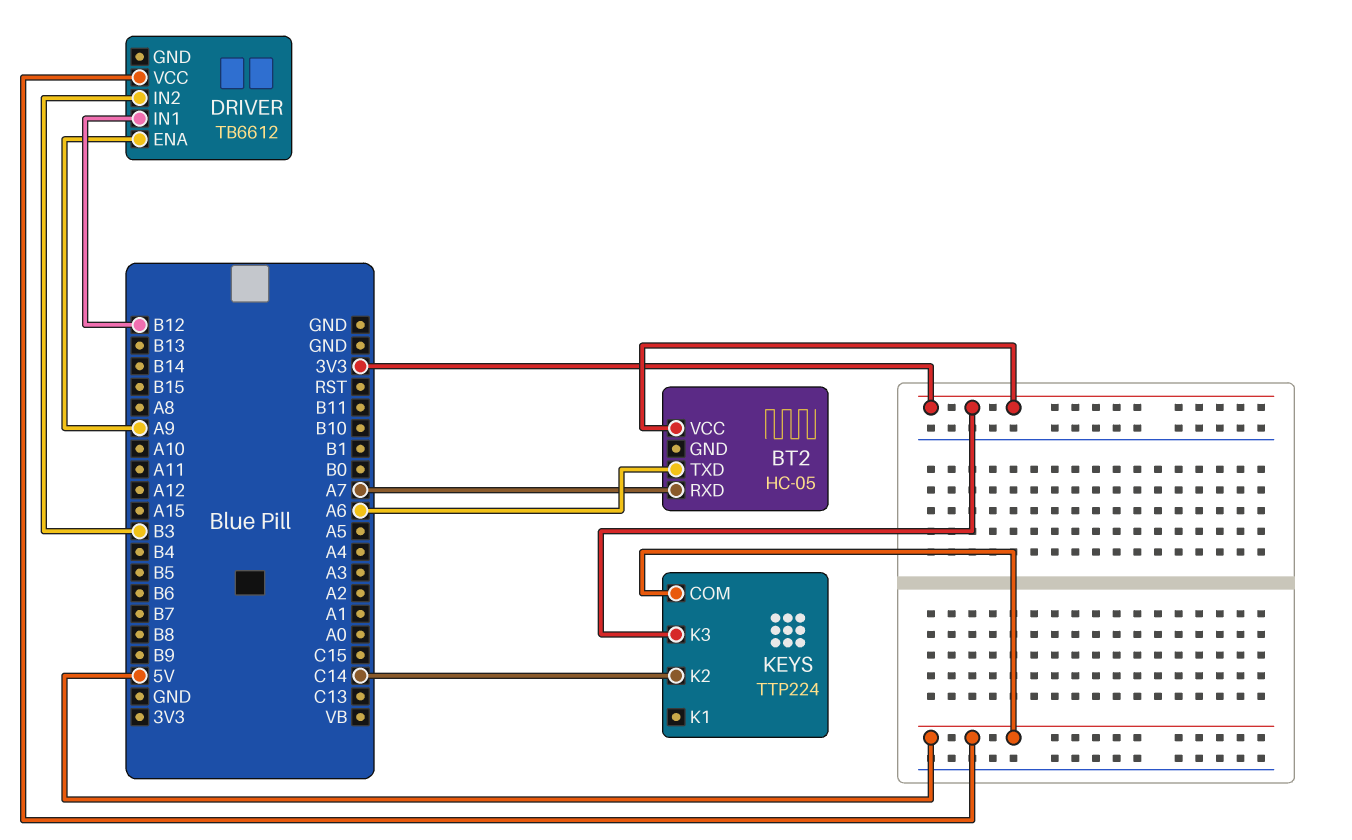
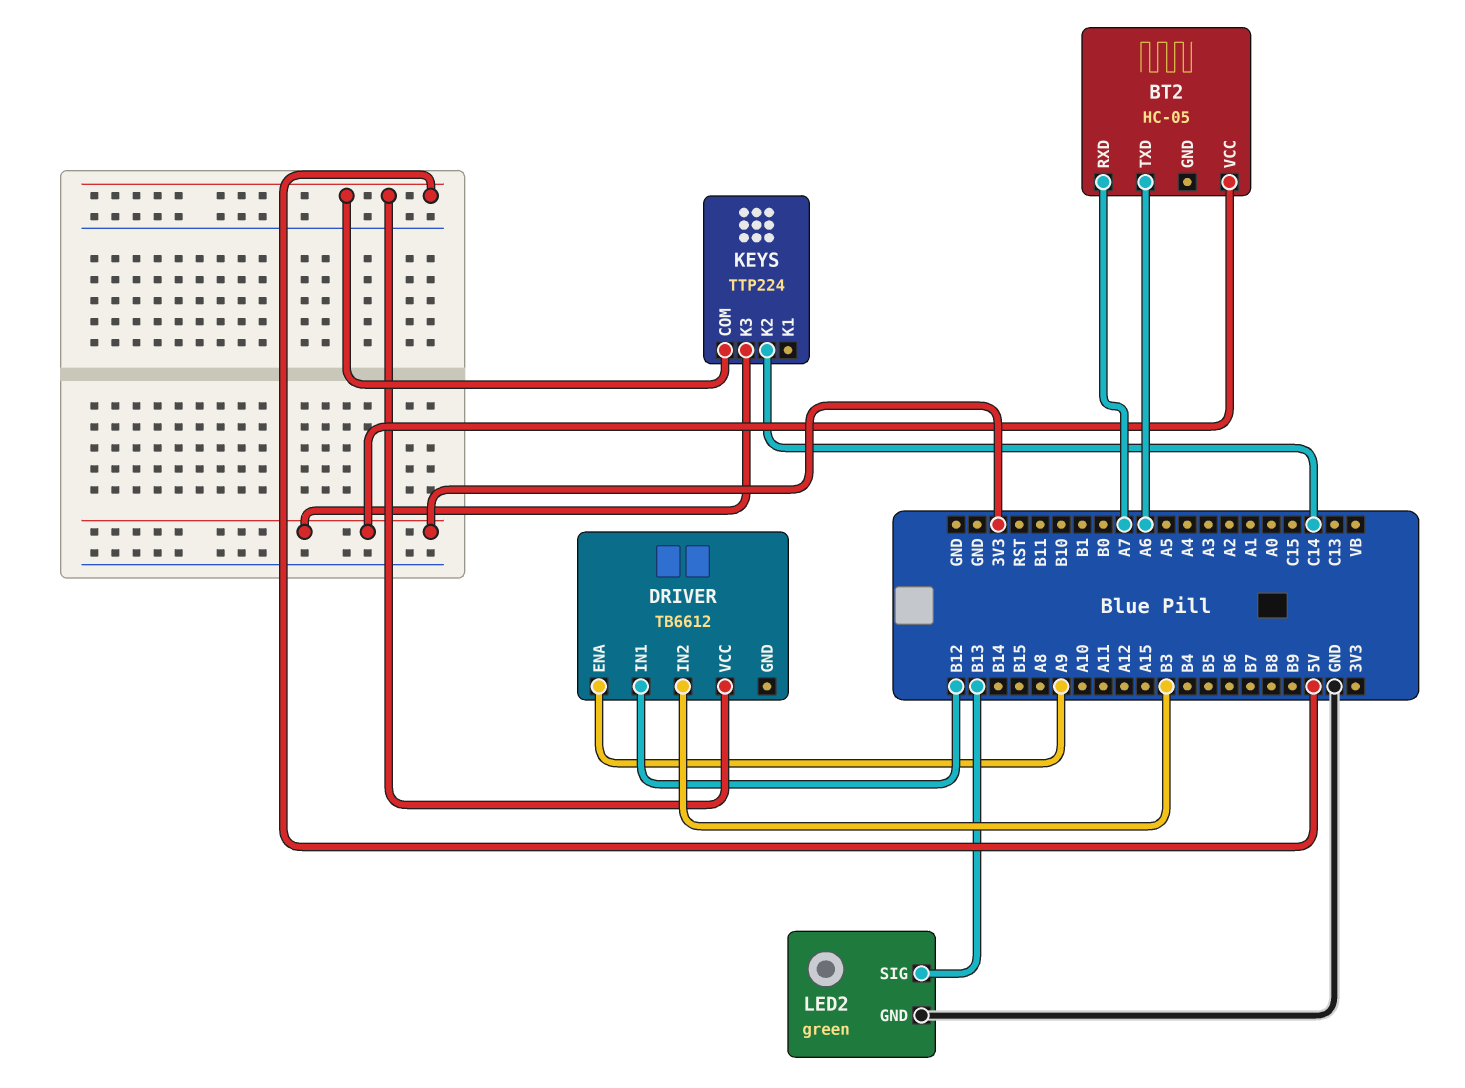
LED2: none -> green
LED2 pin GND: none -> GND
LED2 pin SIG: none -> B13

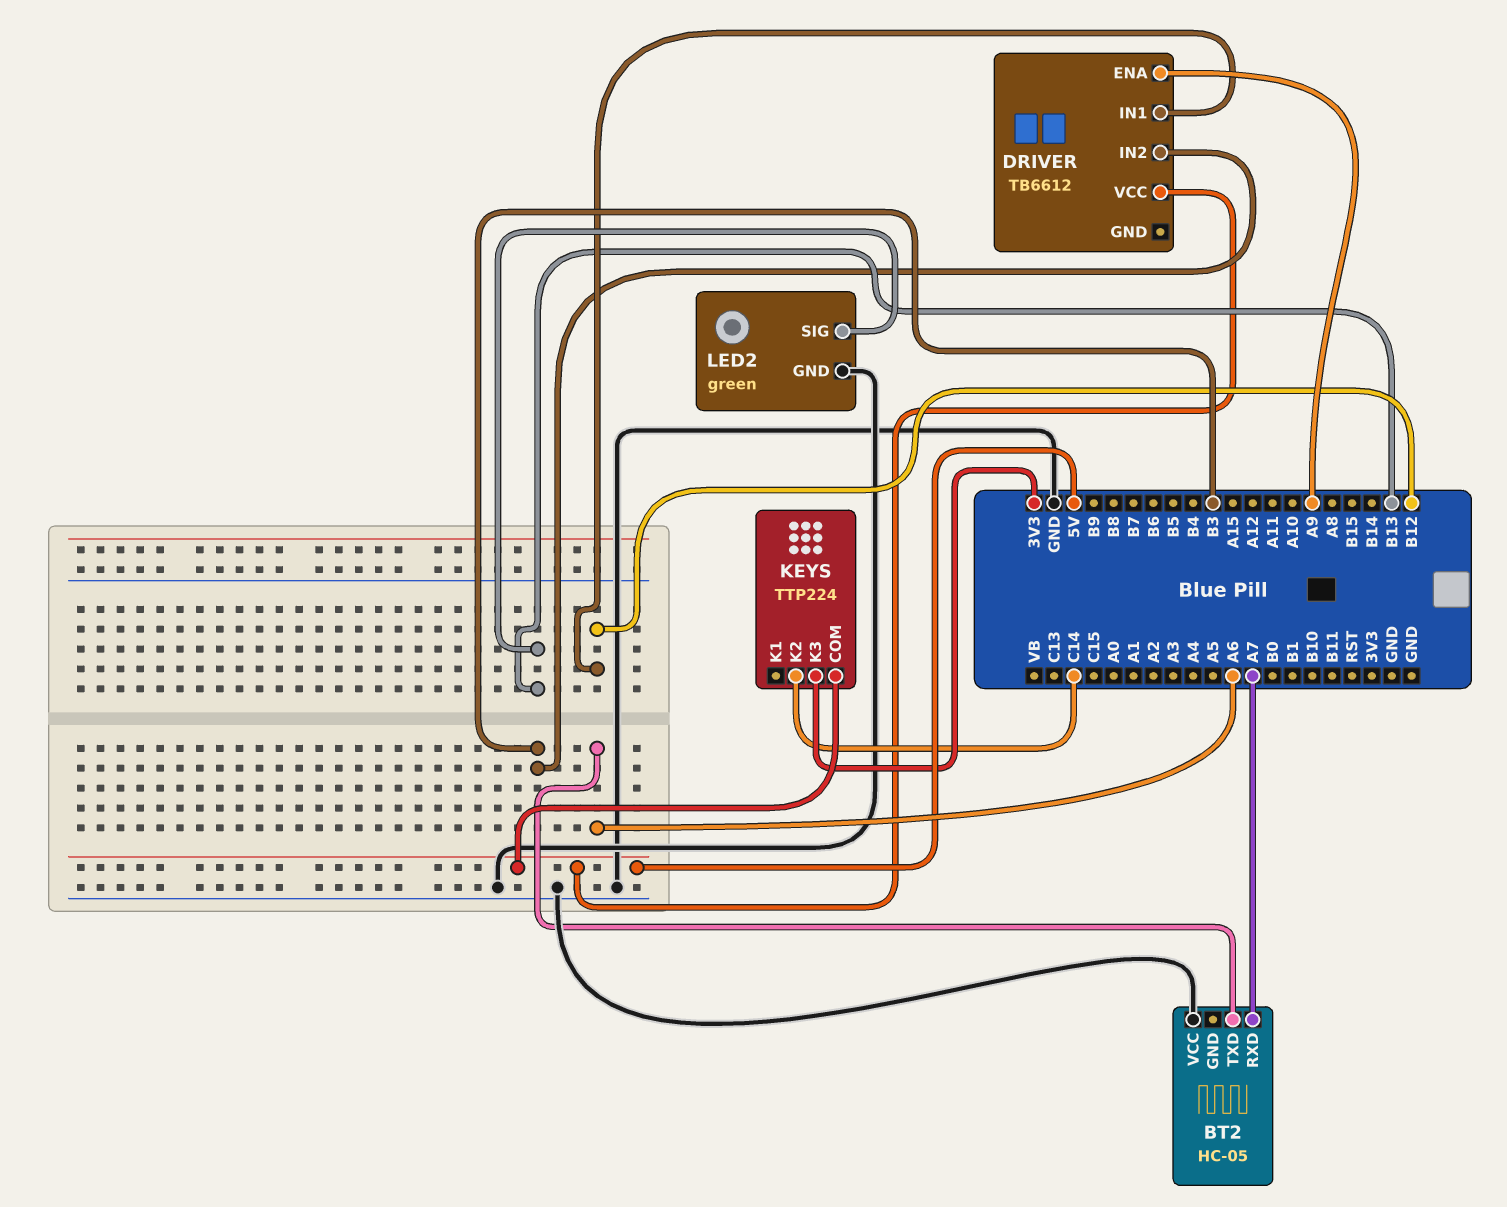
BT2 pin VCC: 3V3 -> GND

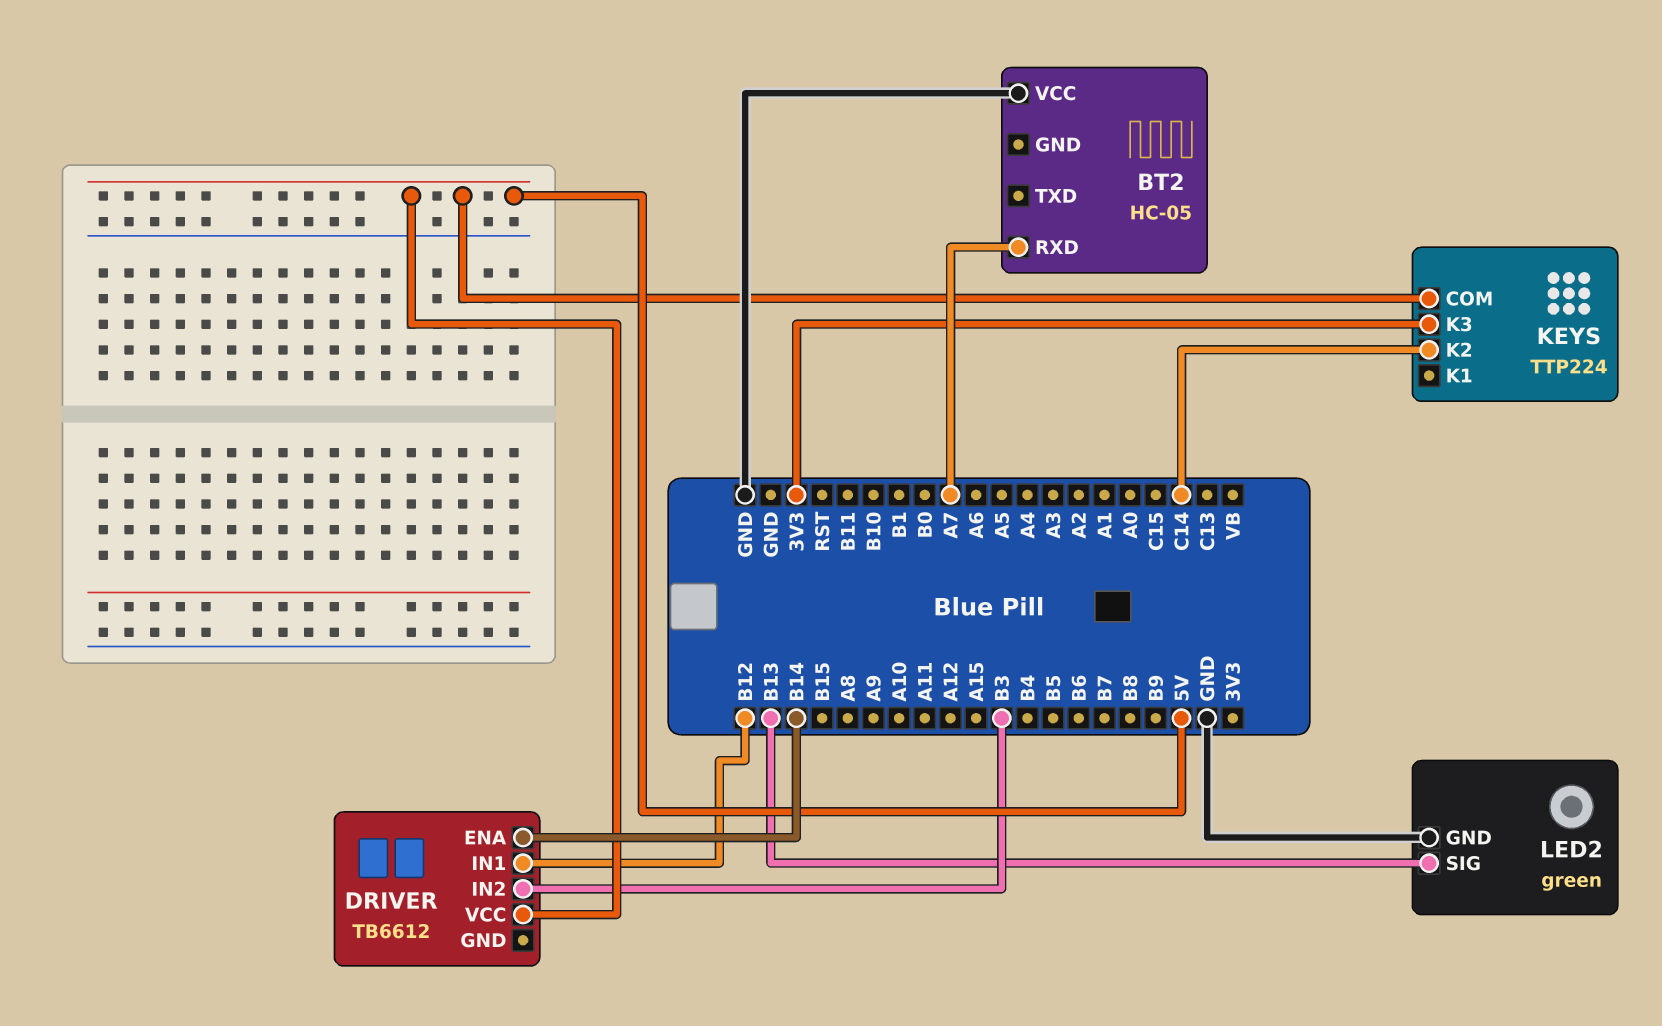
BT2 pin TXD: A6 -> none
DRIVER pin ENA: A9 -> B14

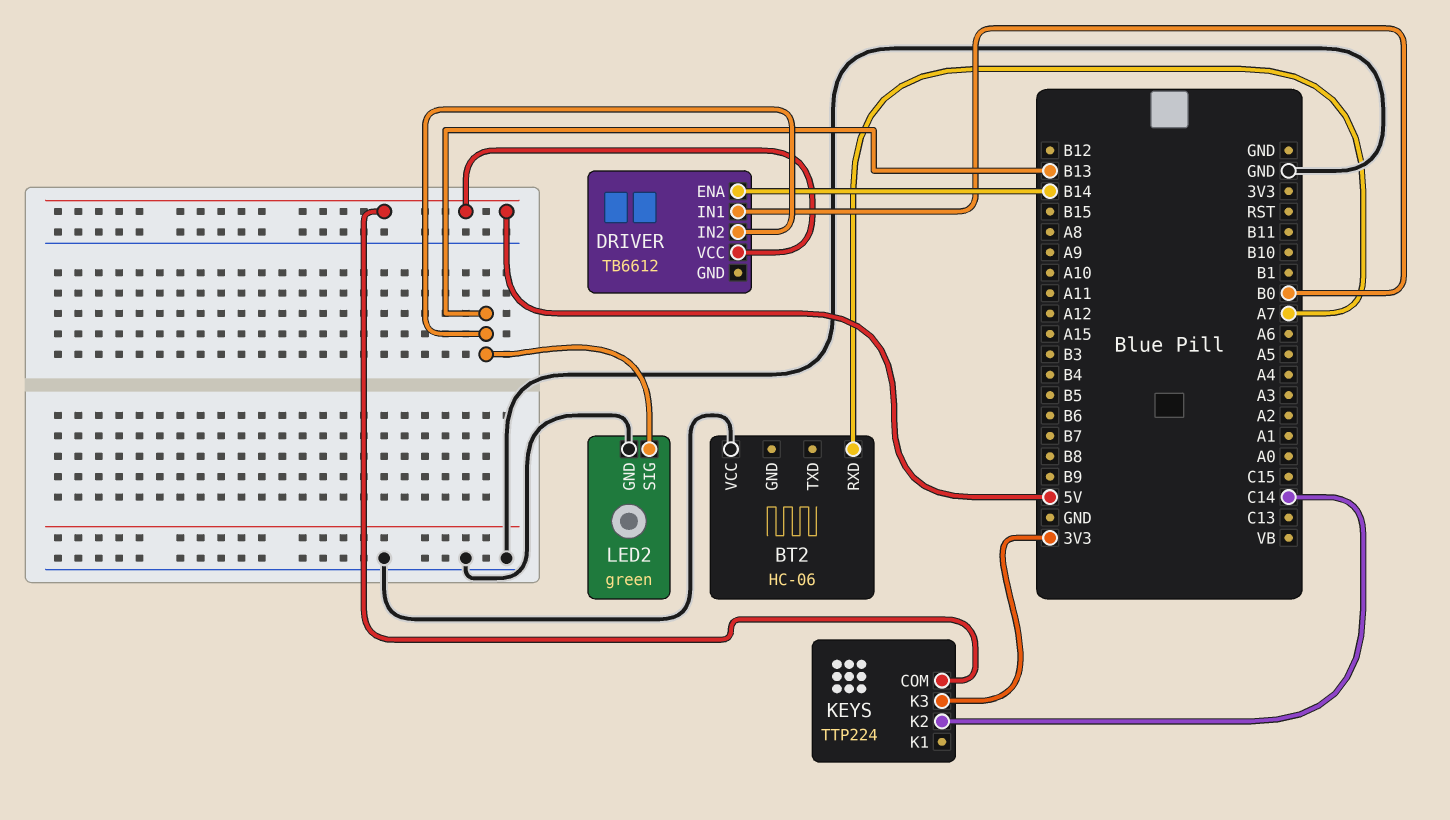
BT2: HC-05 -> HC-06
DRIVER pin IN1: B12 -> B0
DRIVER pin IN2: B3 -> B13

